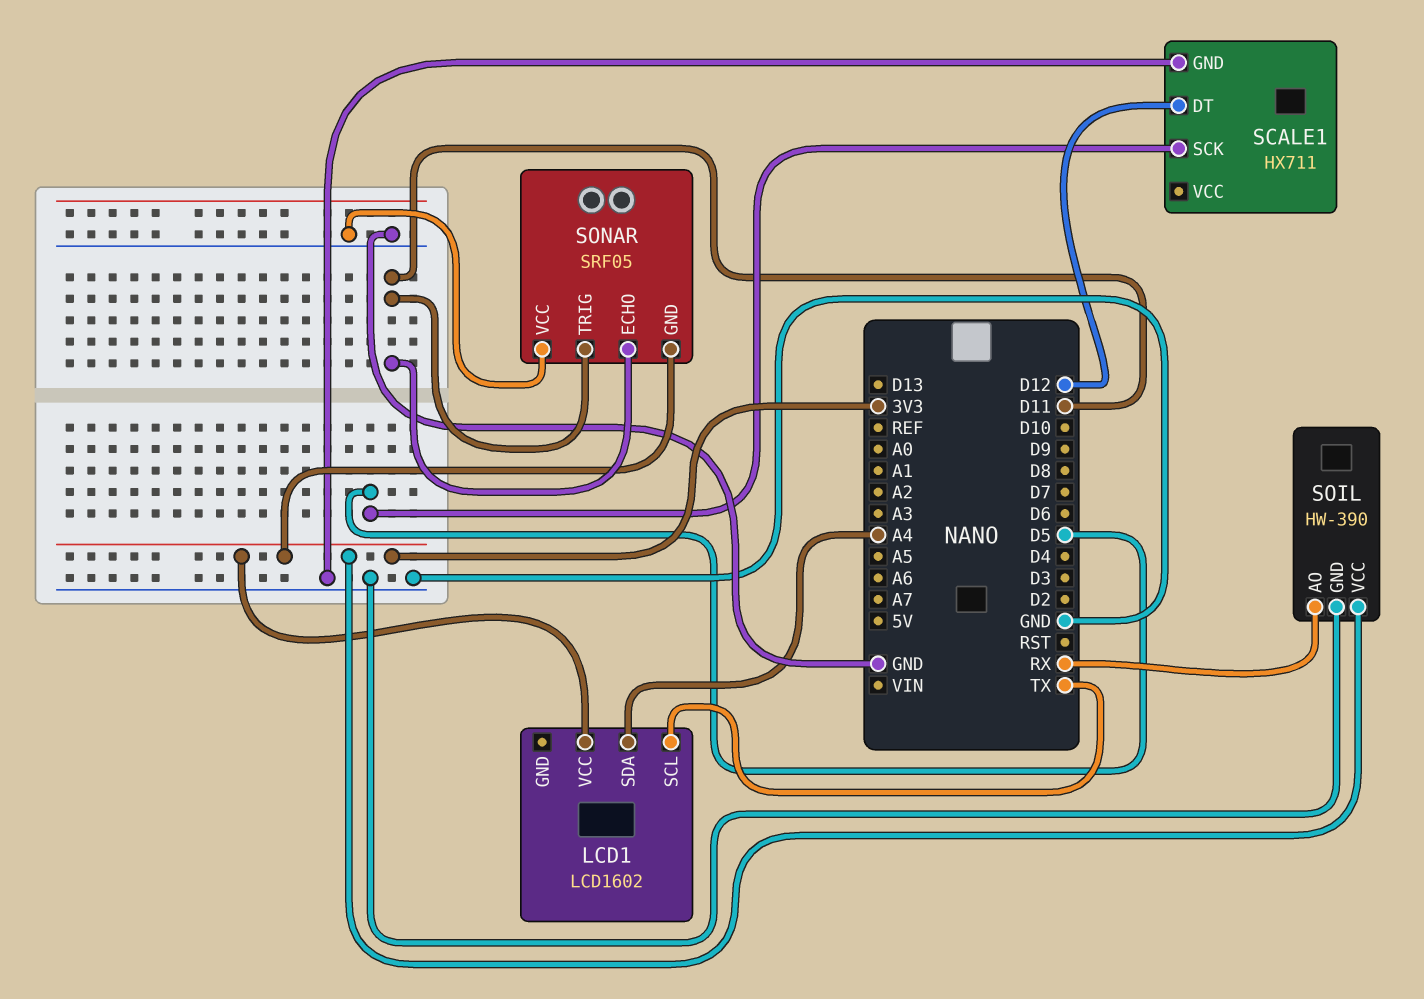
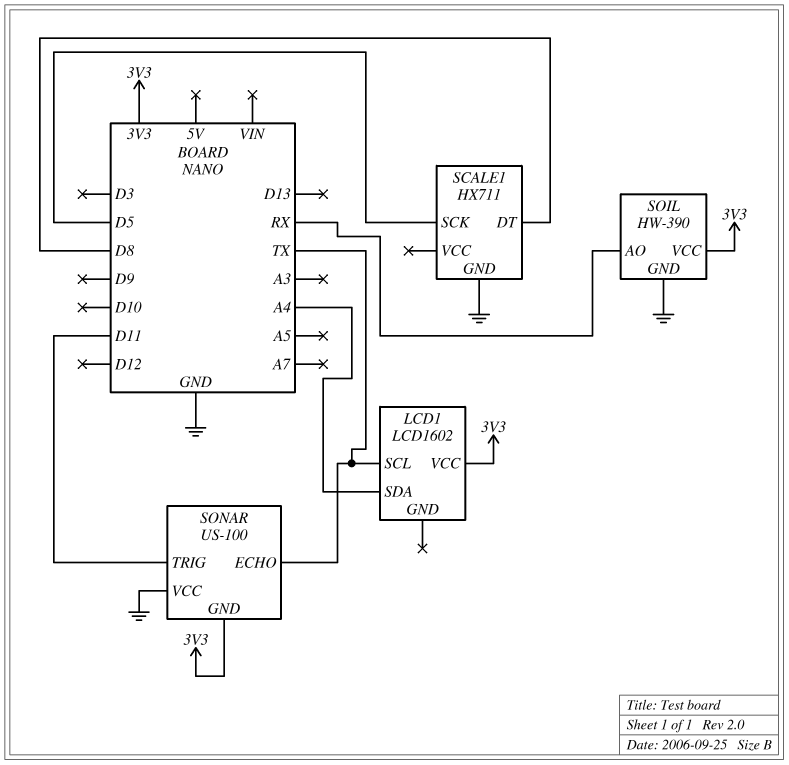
SCALE1 pin DT: D12 -> D8
SONAR: SRF05 -> US-100
SONAR pin ECHO: D11 -> TX

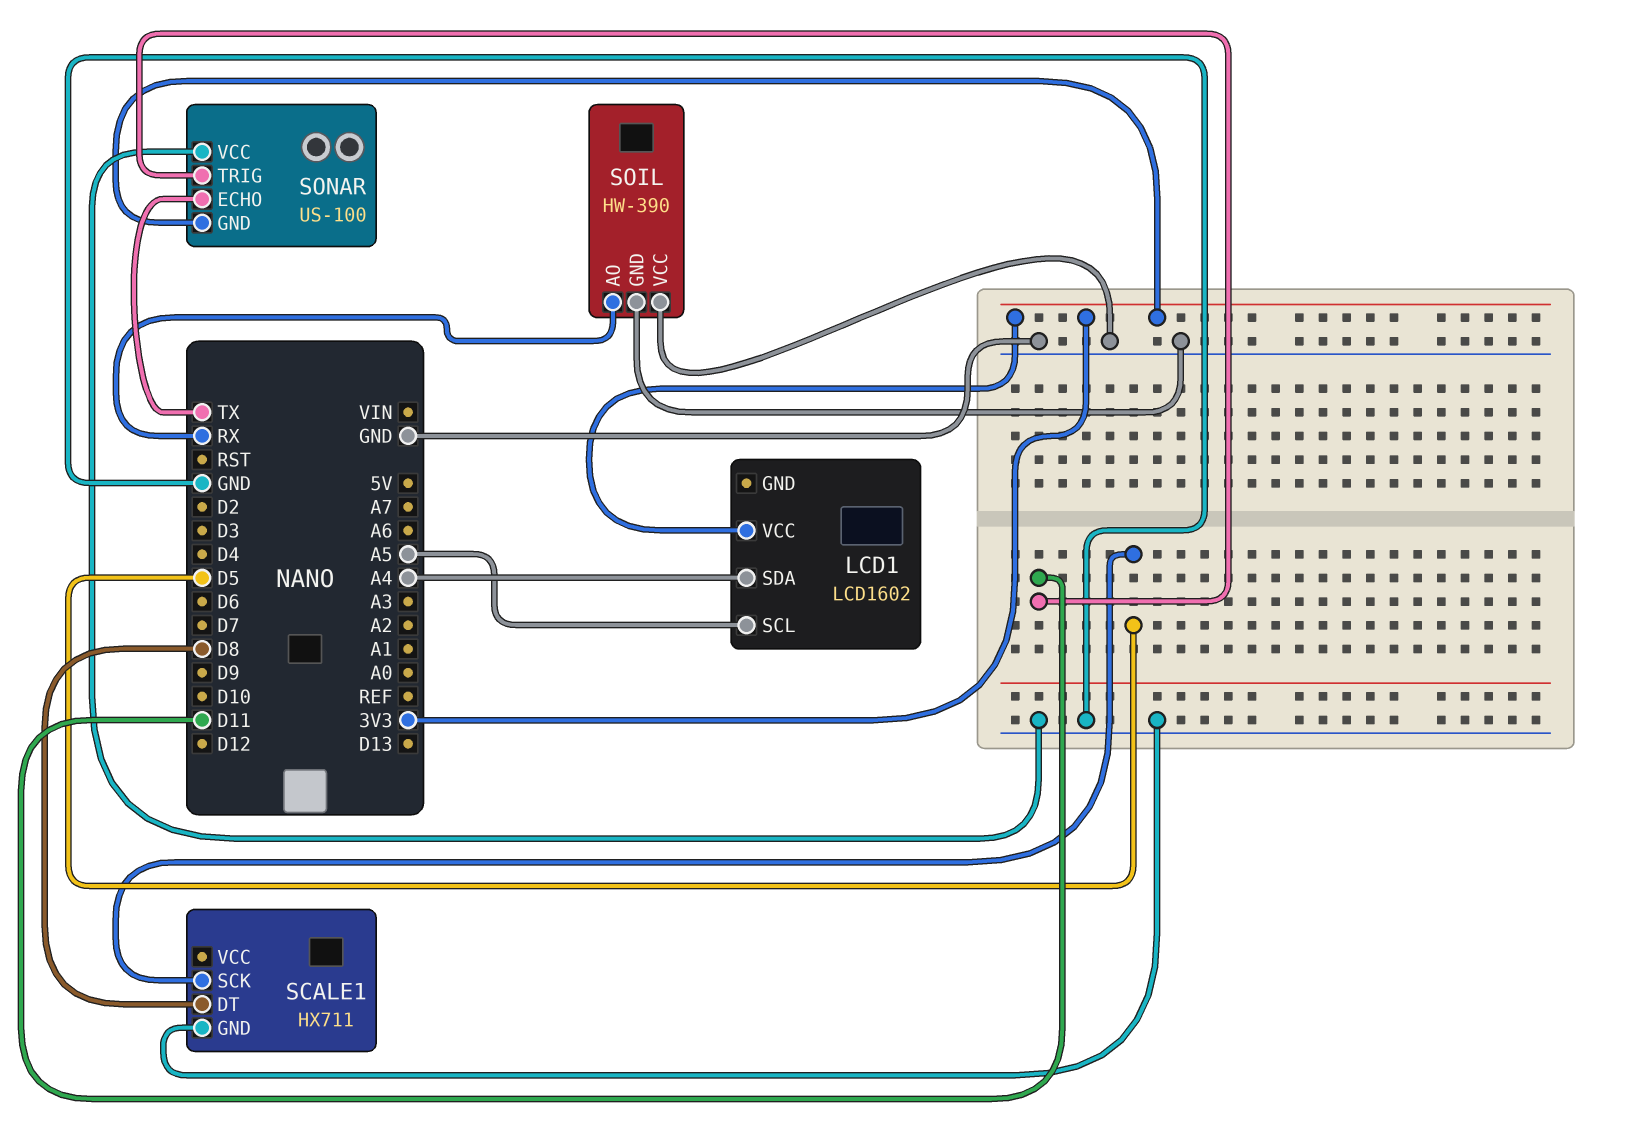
LCD1 pin SCL: TX -> A5
SOIL pin VCC: 3V3 -> GND

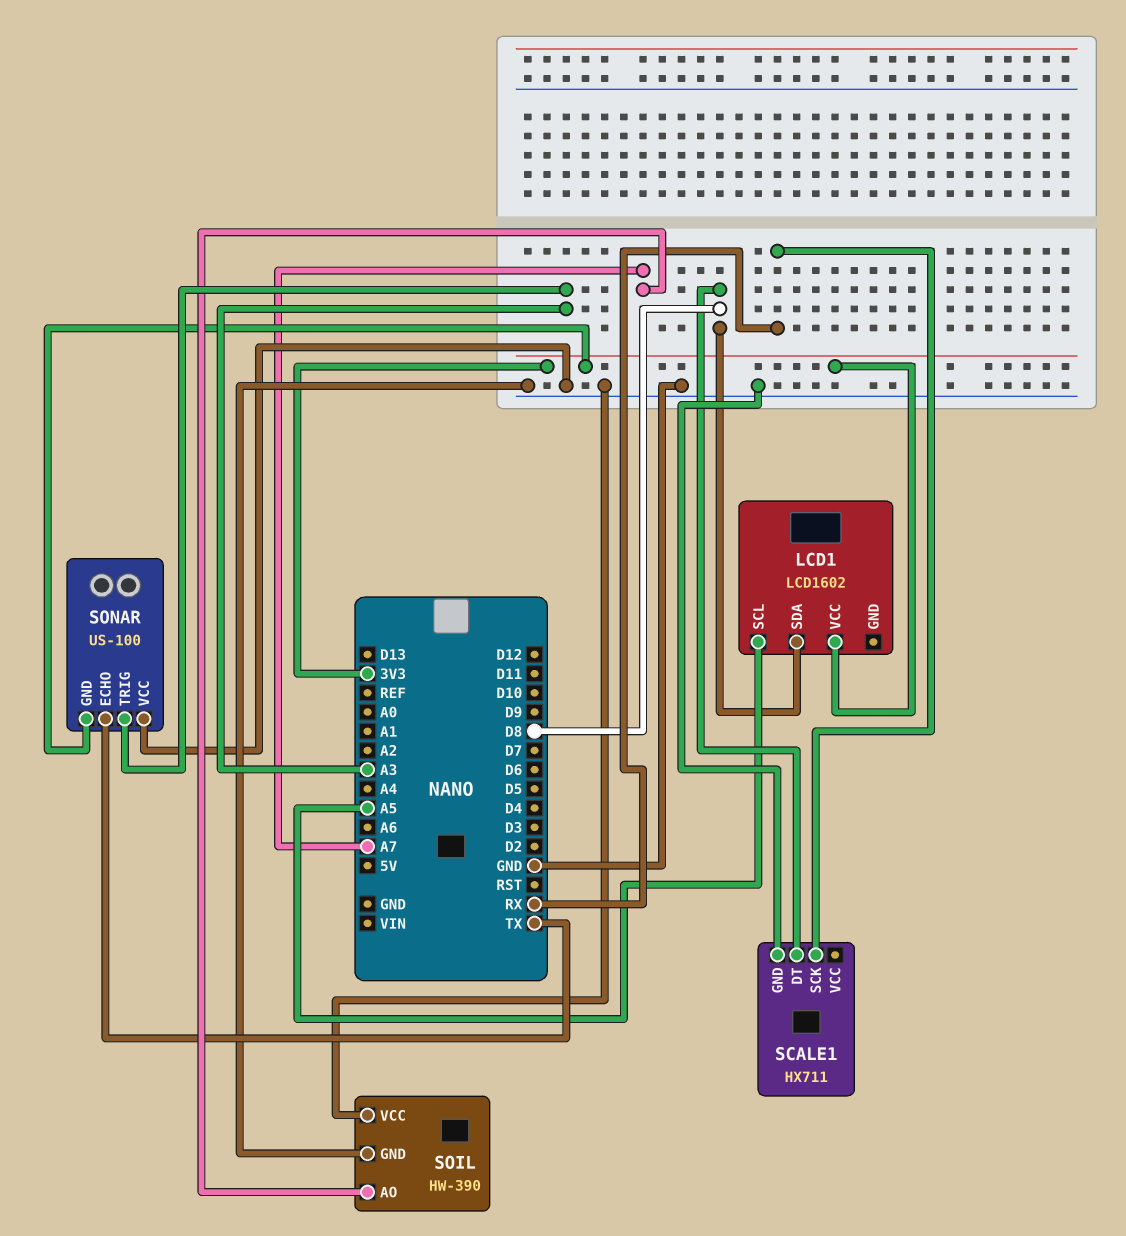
LCD1 pin SDA: A4 -> D8
SCALE1 pin SCK: D5 -> RX
SOIL pin AO: RX -> A7
SONAR pin TRIG: D11 -> A3

